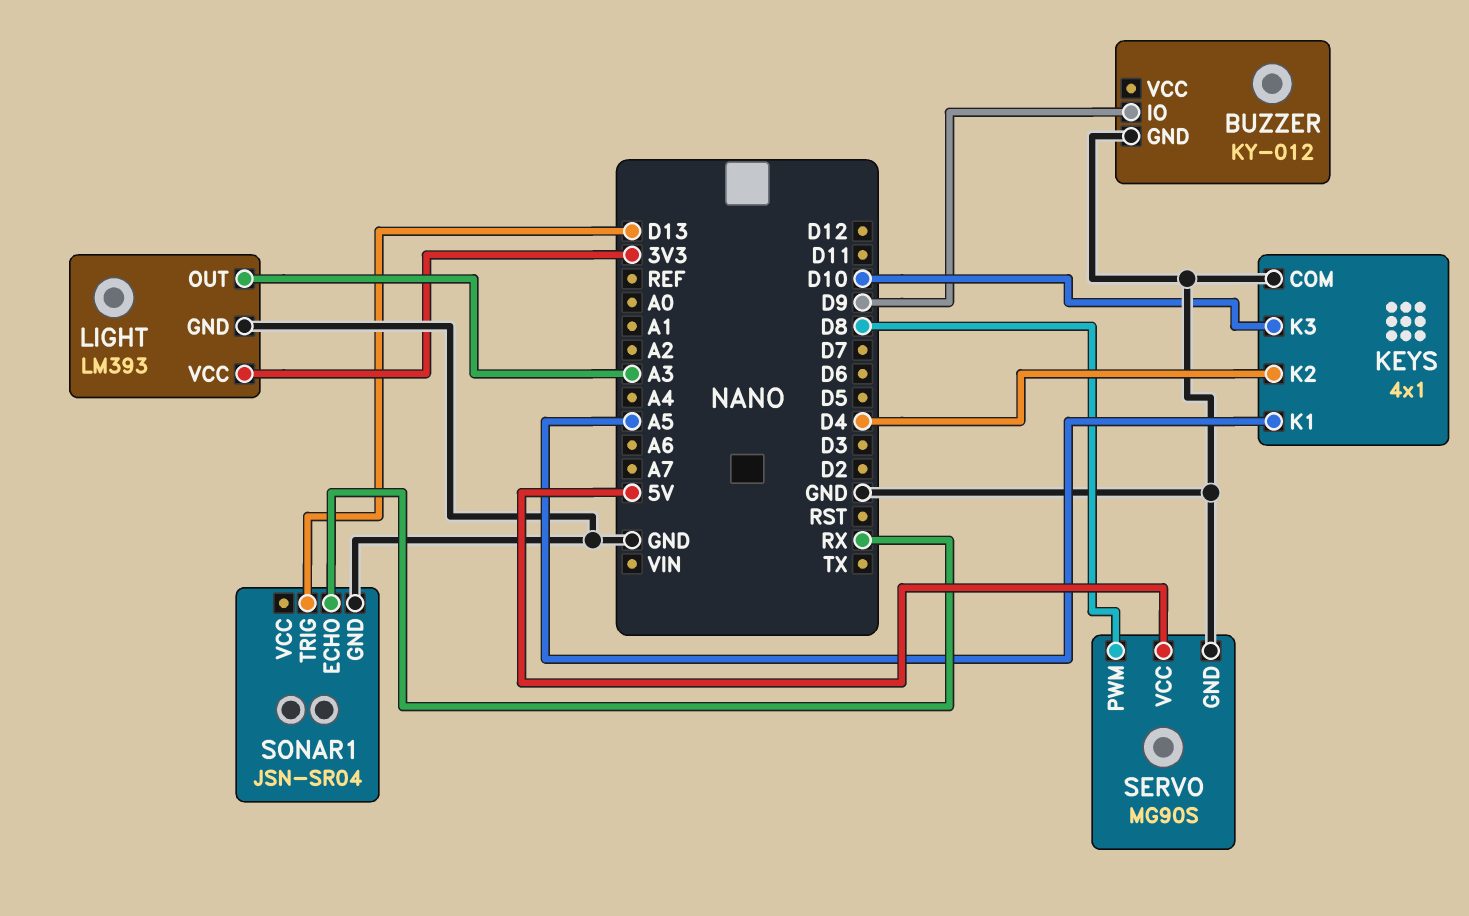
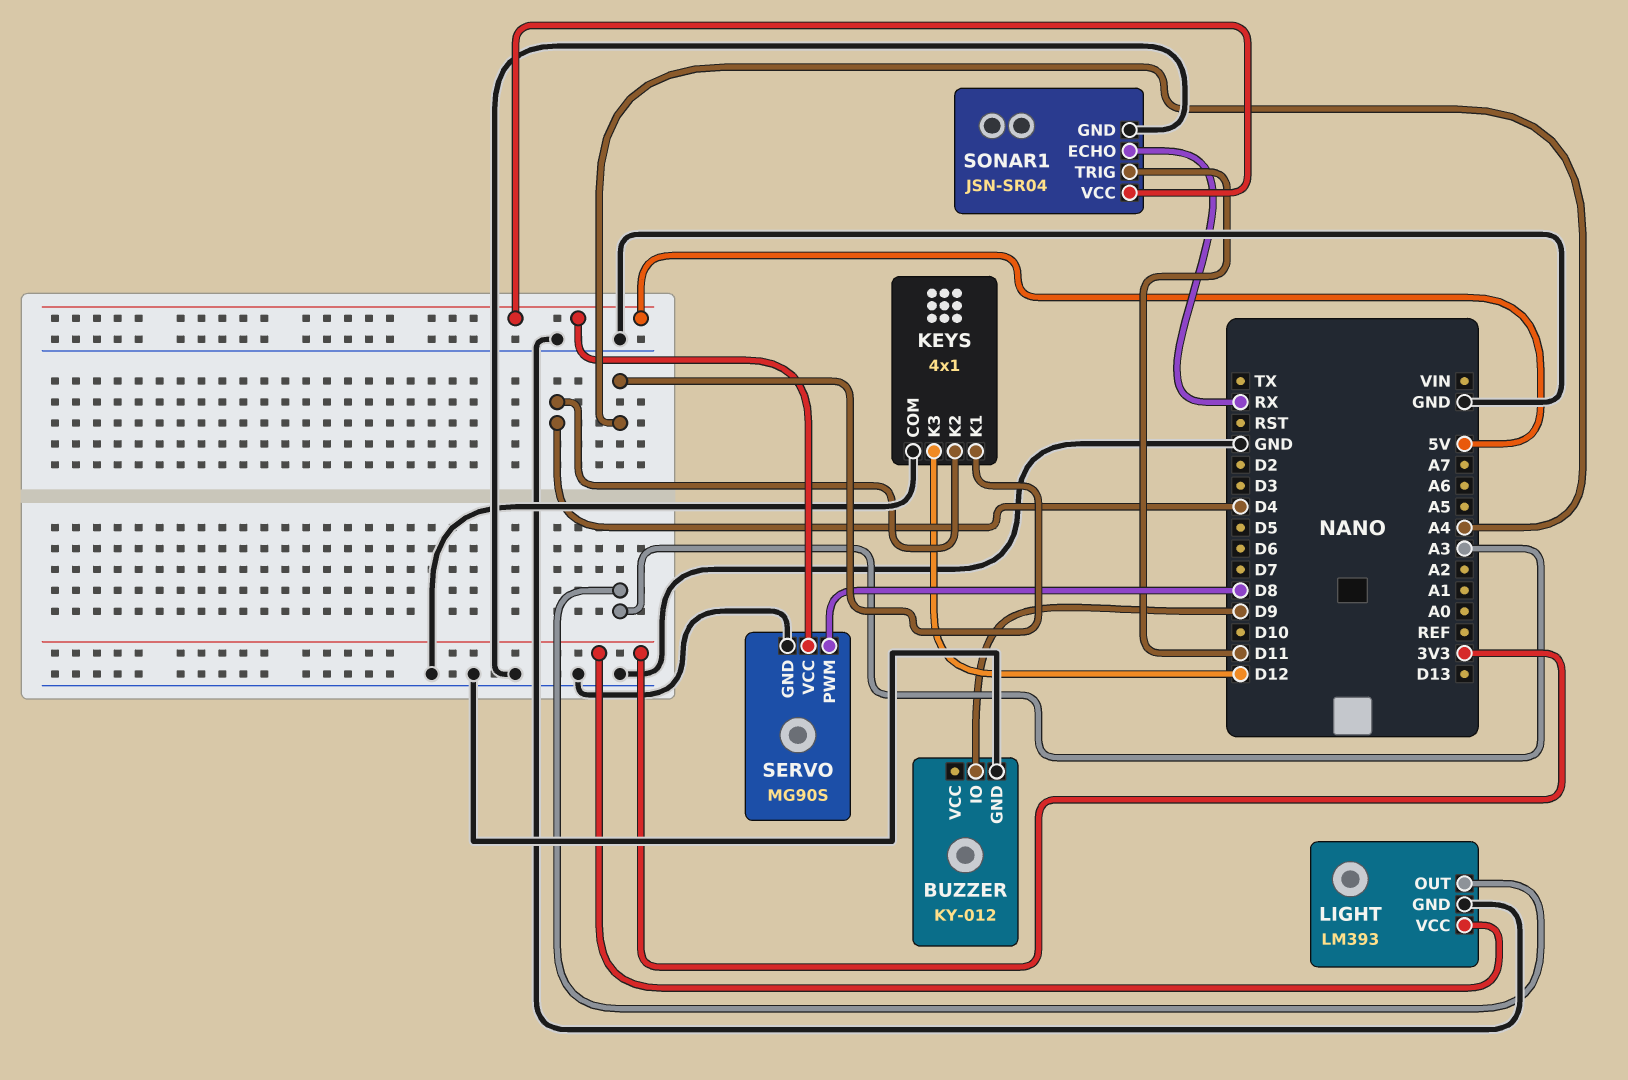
KEYS pin K1: A5 -> A4
KEYS pin K3: D10 -> D12
SONAR1 pin TRIG: D13 -> D11
SONAR1 pin VCC: none -> 5V

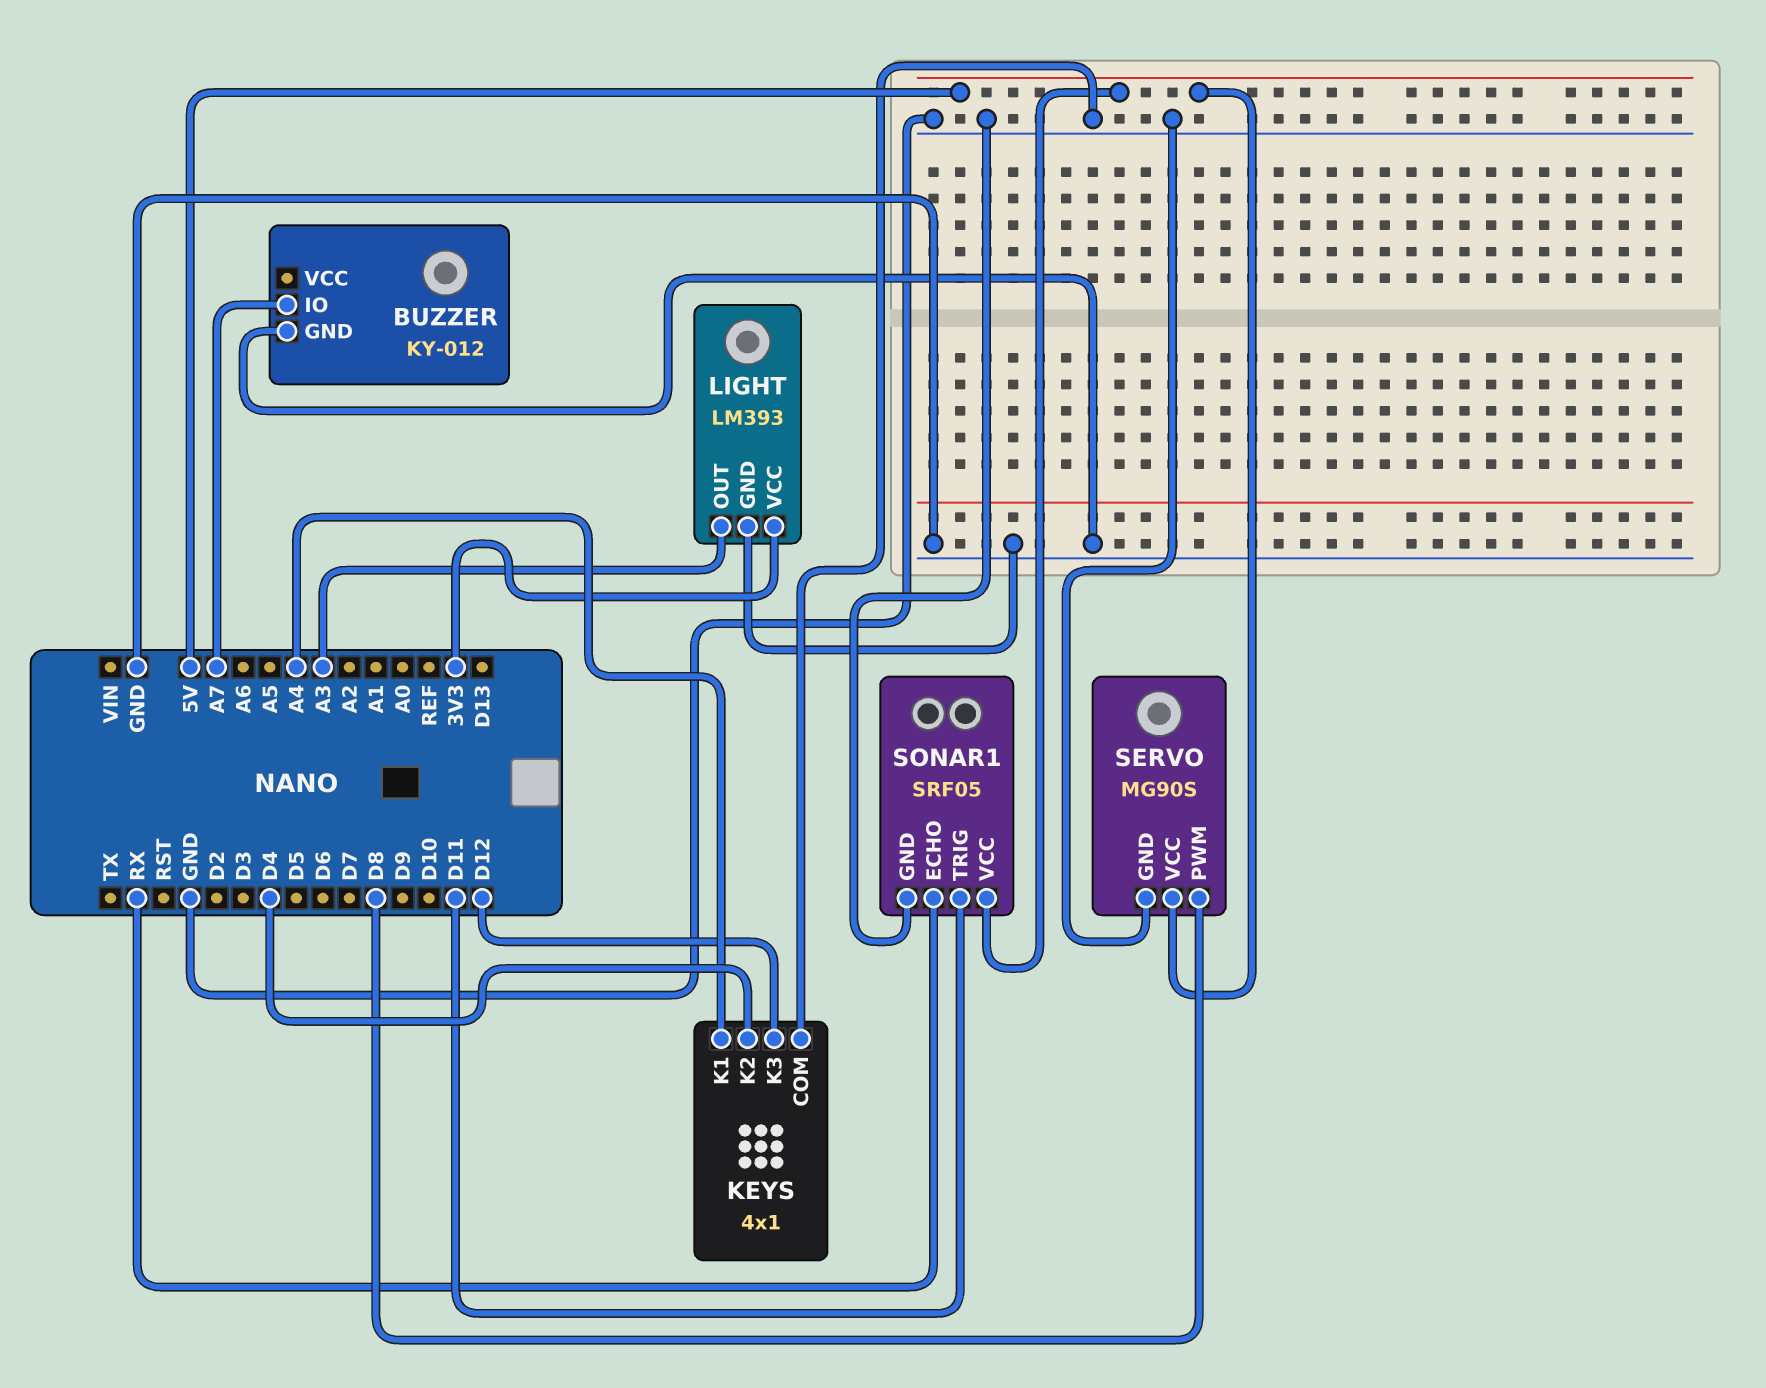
BUZZER pin IO: D9 -> A7
SONAR1: JSN-SR04 -> SRF05

